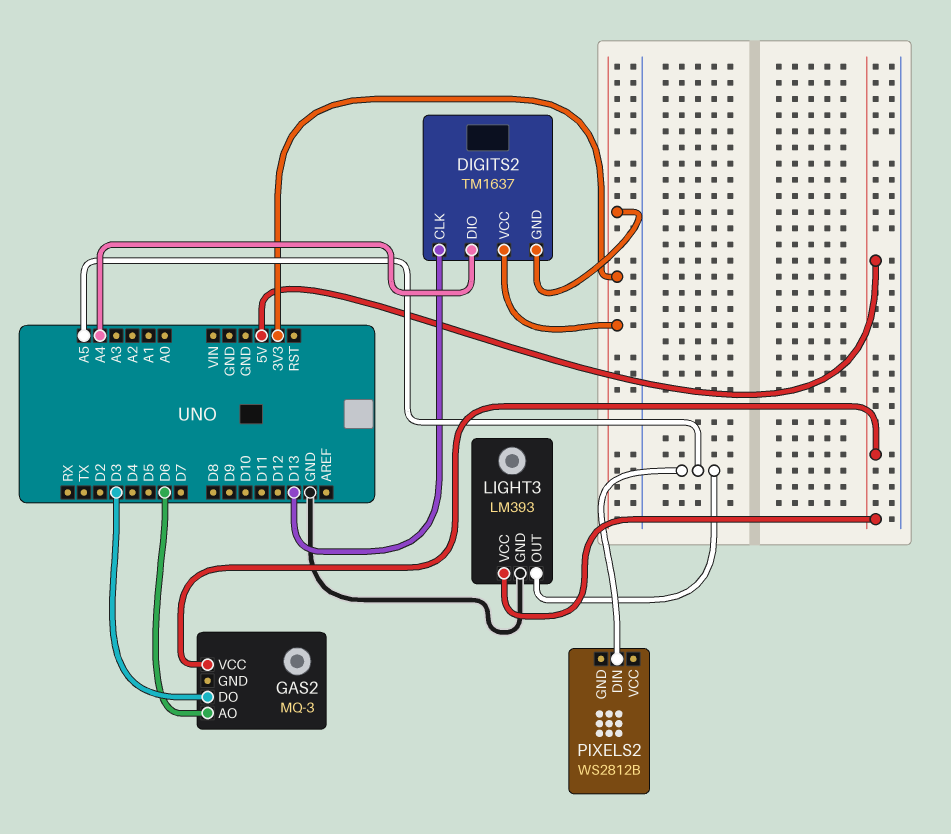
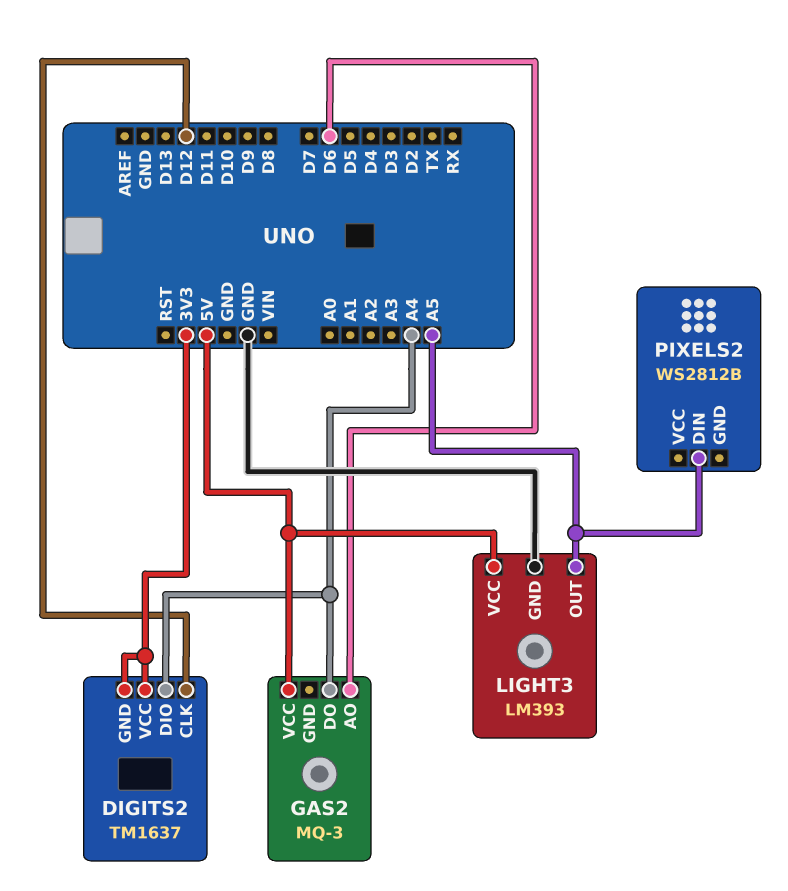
DIGITS2 pin CLK: D13 -> D12
GAS2 pin DO: D3 -> A4

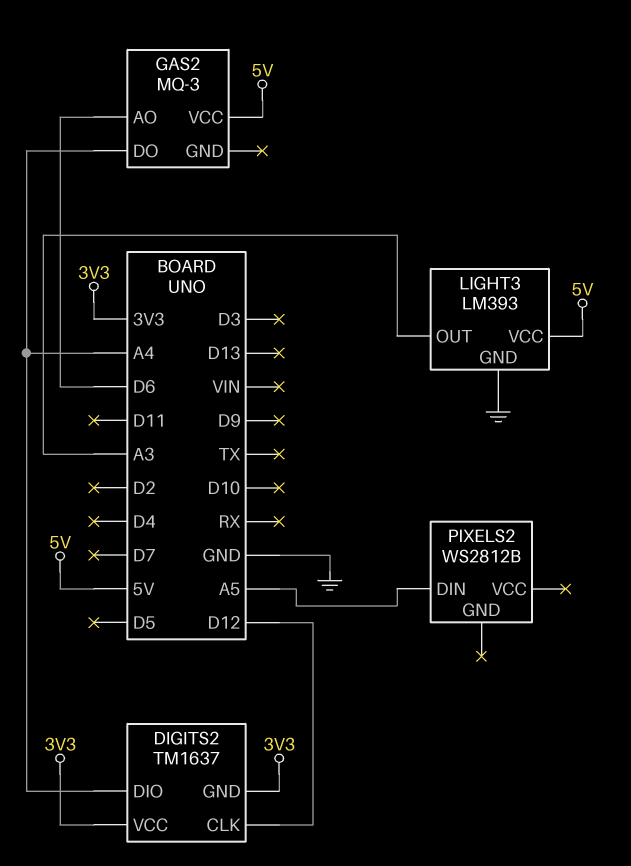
LIGHT3 pin OUT: A5 -> A3

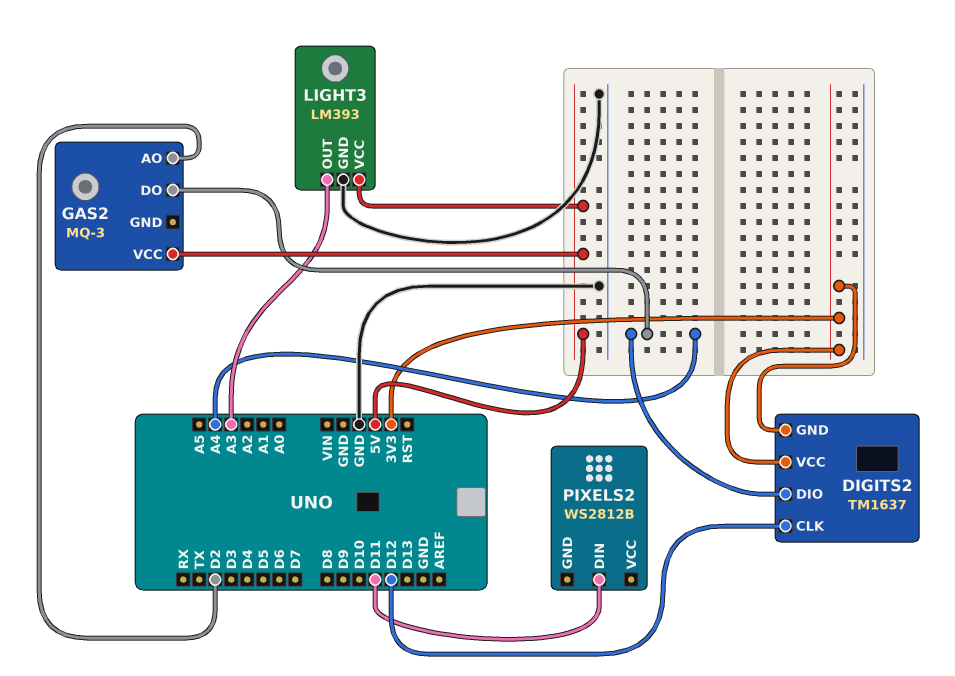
GAS2 pin AO: D6 -> D2
PIXELS2 pin DIN: A5 -> D11

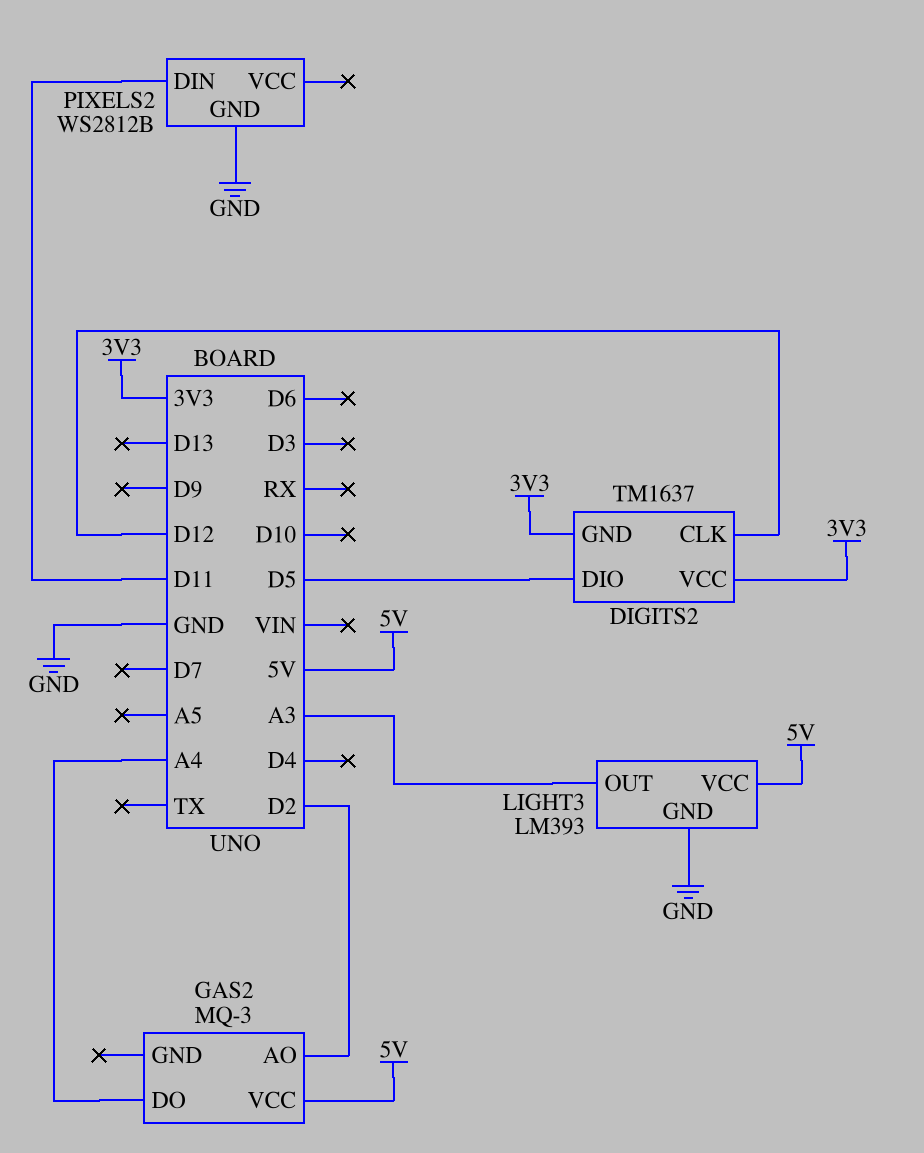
DIGITS2 pin DIO: A4 -> D5
PIXELS2 pin GND: none -> GND

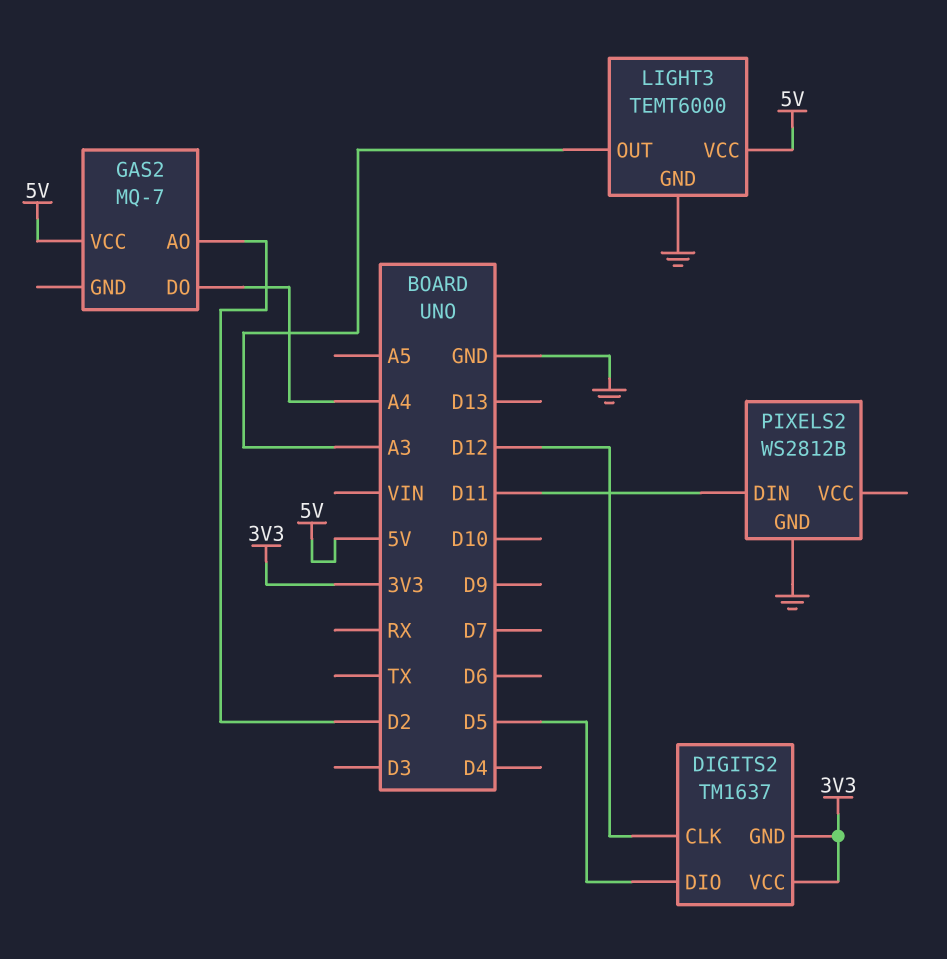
GAS2: MQ-3 -> MQ-7
LIGHT3: LM393 -> TEMT6000

